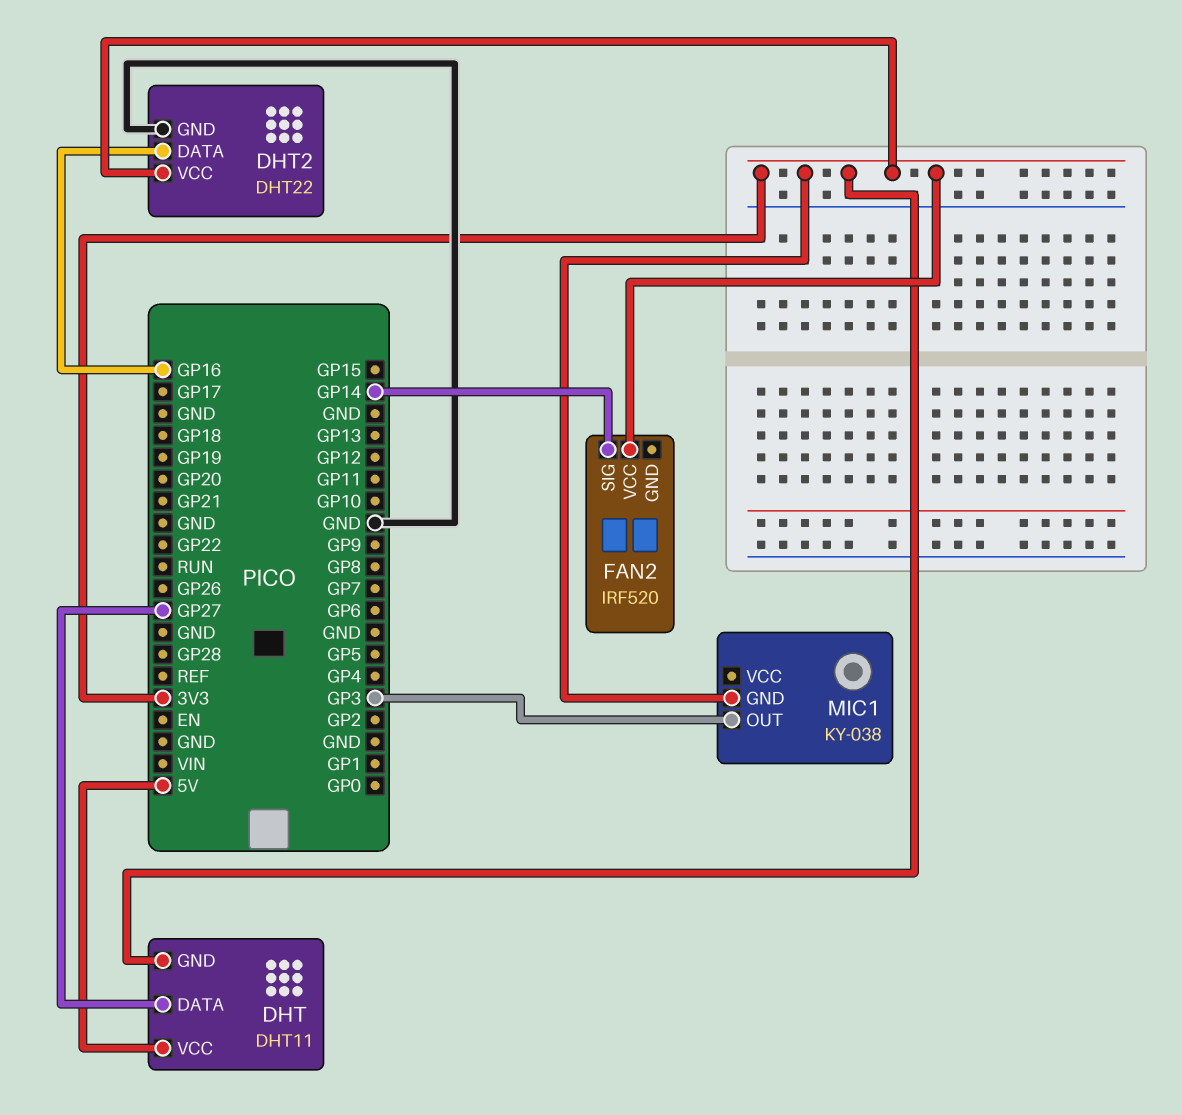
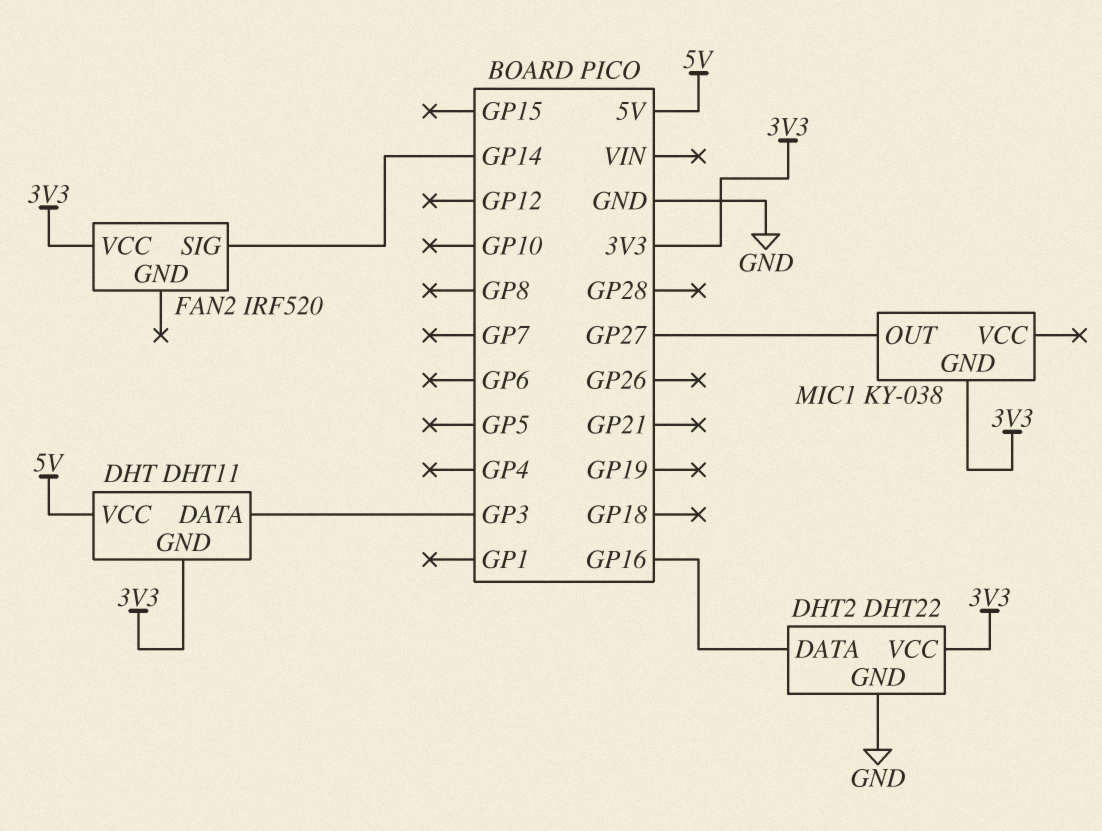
DHT pin DATA: GP27 -> GP3
MIC1 pin OUT: GP3 -> GP27

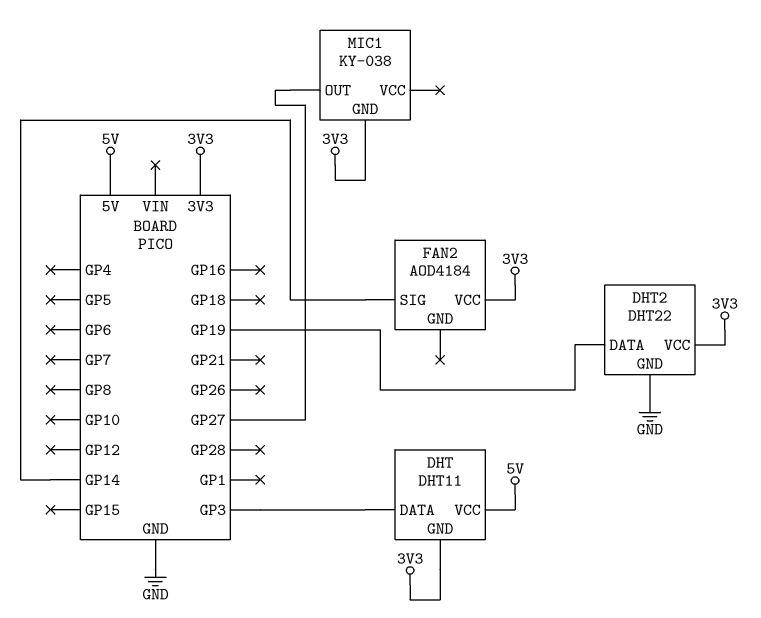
DHT2 pin DATA: GP16 -> GP19
FAN2: IRF520 -> AOD4184

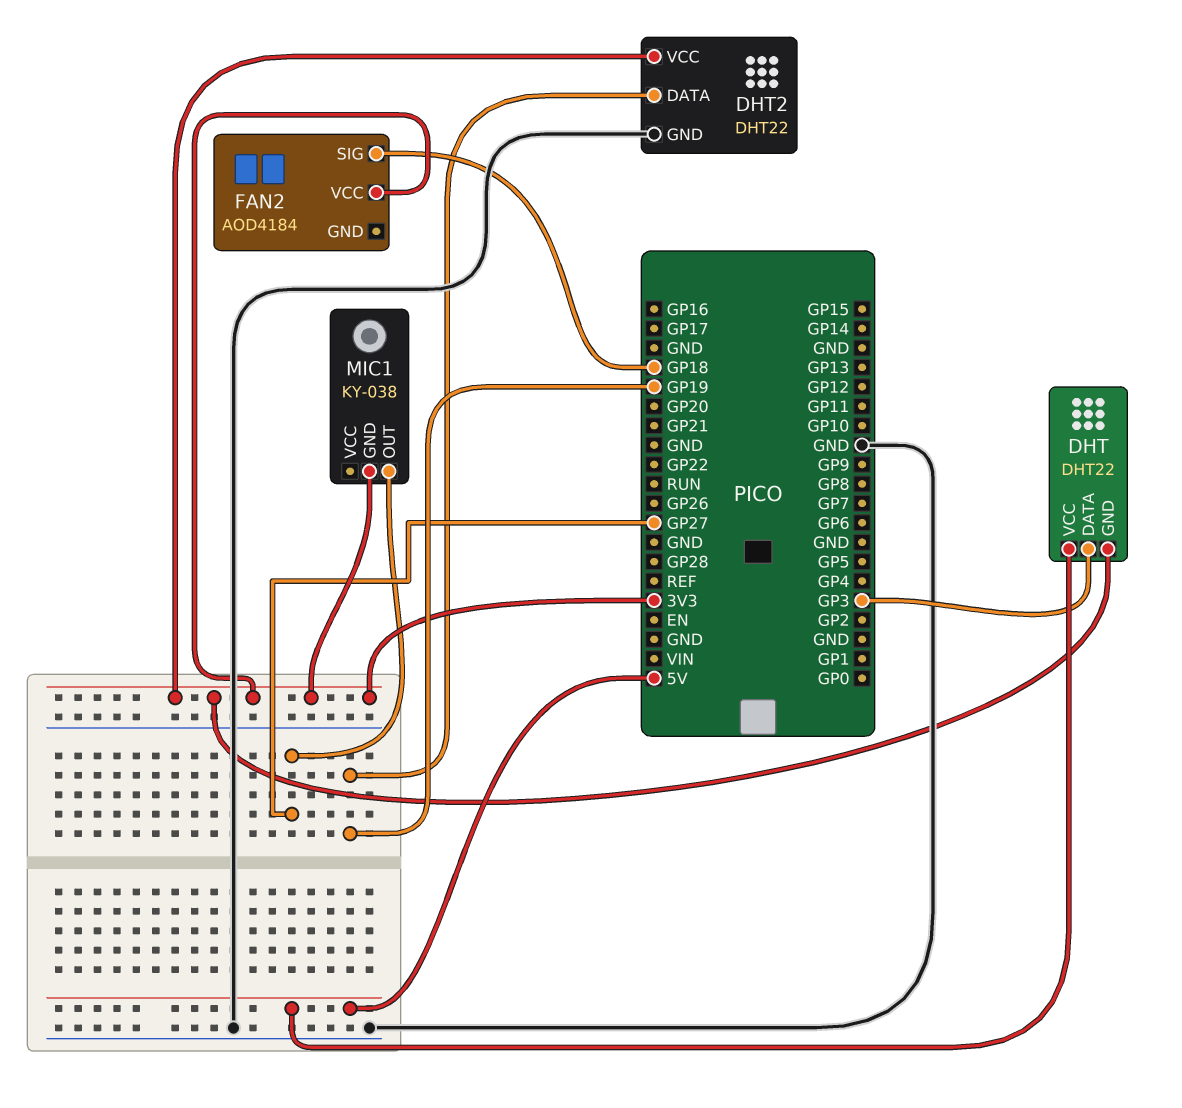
DHT: DHT11 -> DHT22
FAN2 pin SIG: GP14 -> GP18

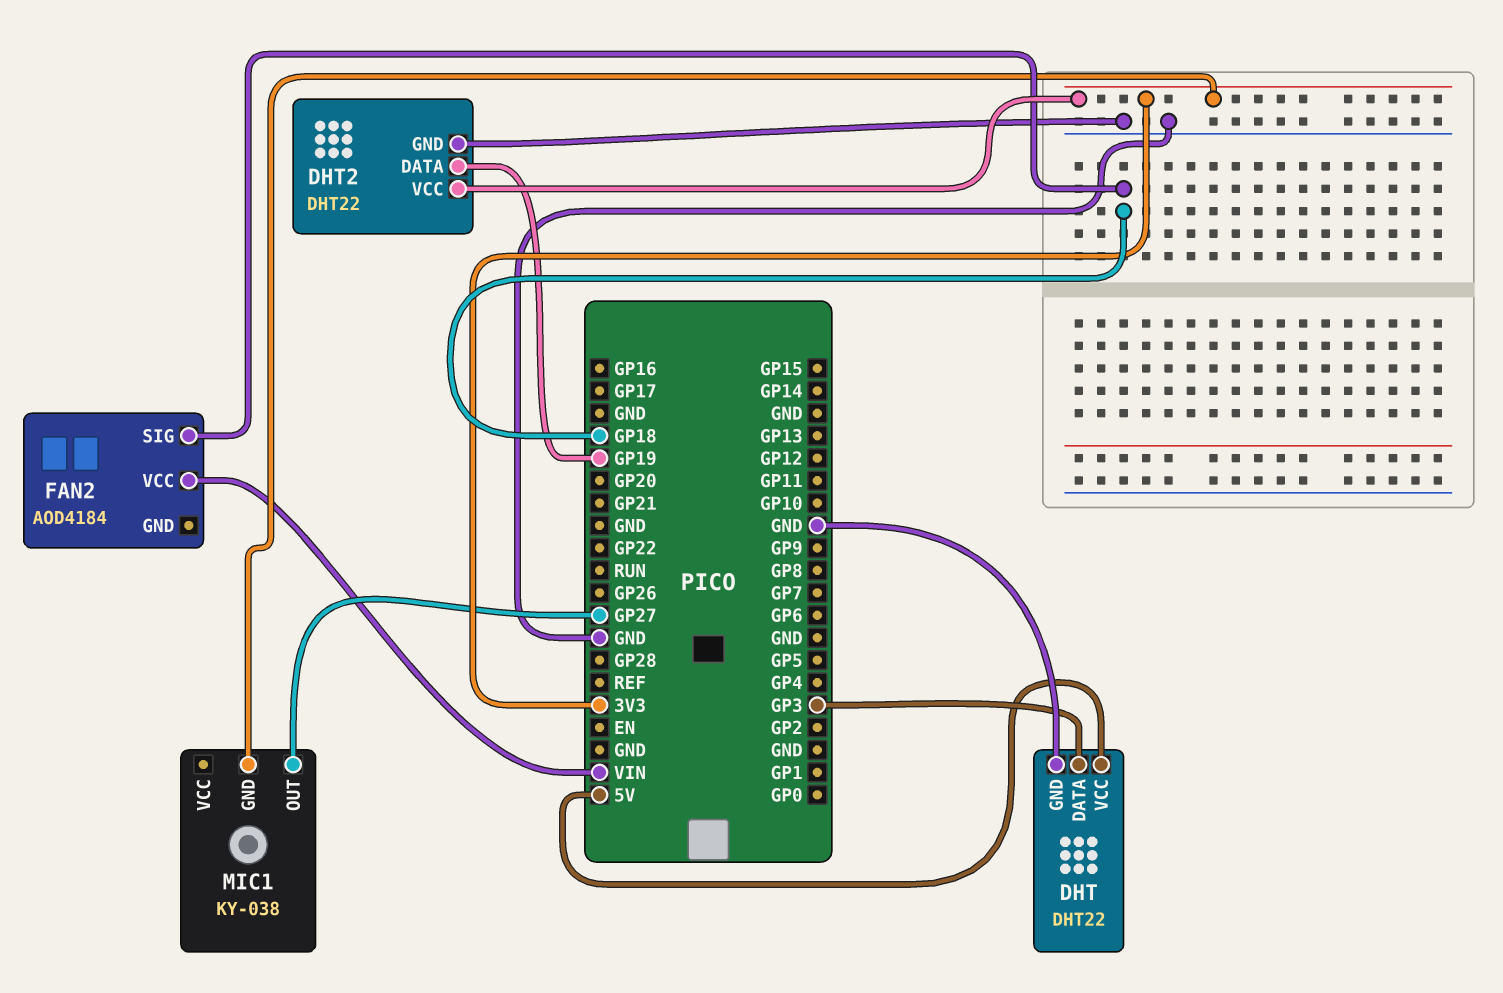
DHT pin GND: 3V3 -> GND
FAN2 pin VCC: 3V3 -> VIN

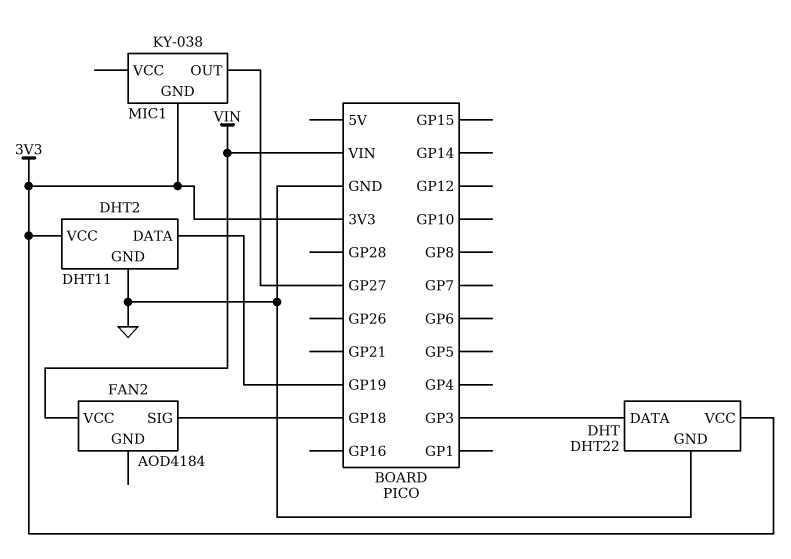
DHT pin VCC: 5V -> 3V3
DHT2: DHT22 -> DHT11

